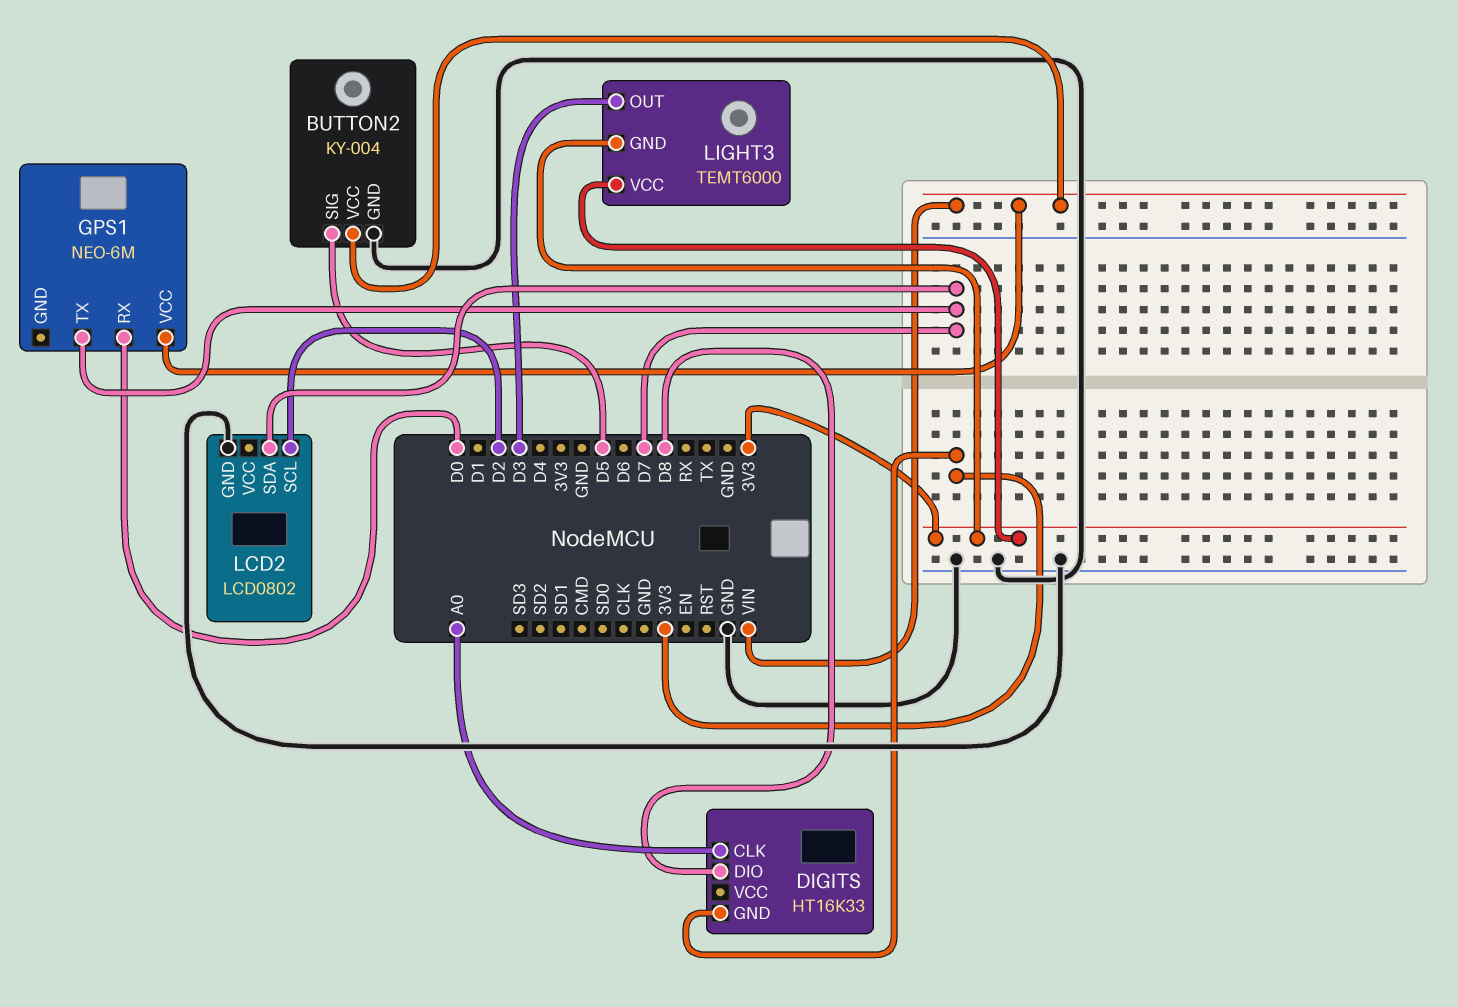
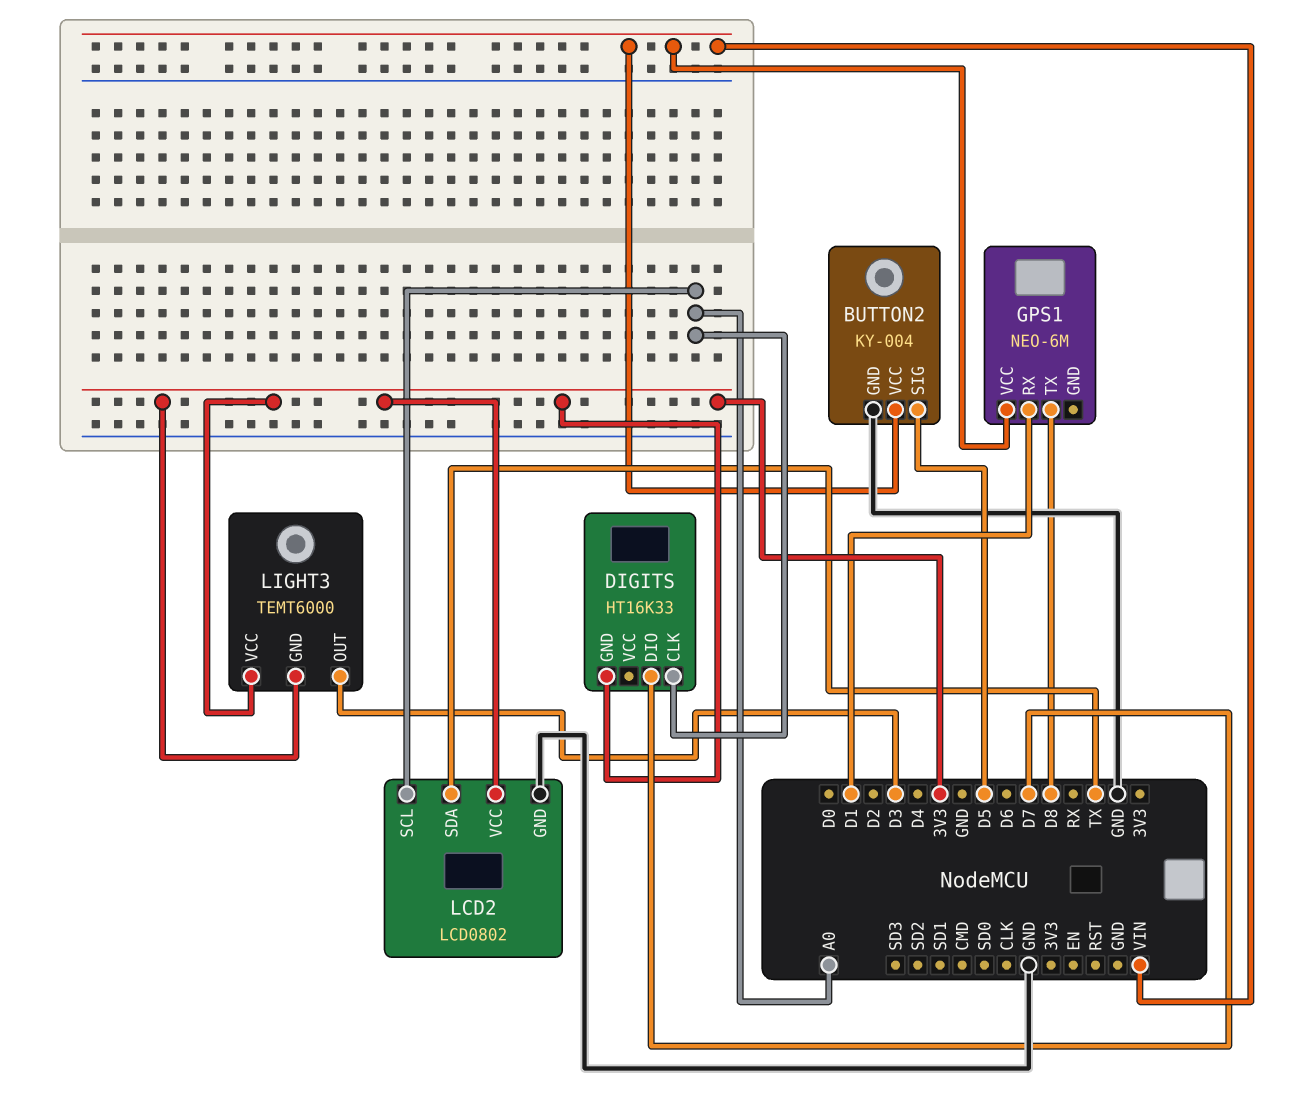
DIGITS pin DIO: D8 -> D7
GPS1 pin RX: D0 -> D1
GPS1 pin TX: D7 -> D8
LCD2 pin SCL: D2 -> A0
LCD2 pin SDA: D7 -> TX
LCD2 pin VCC: none -> 3V3

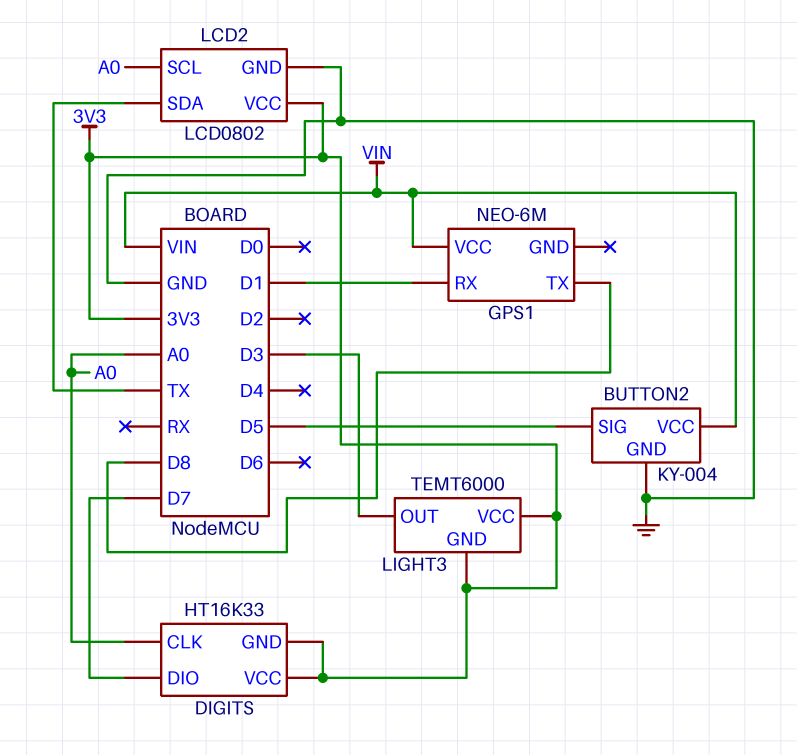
DIGITS pin VCC: none -> 3V3

